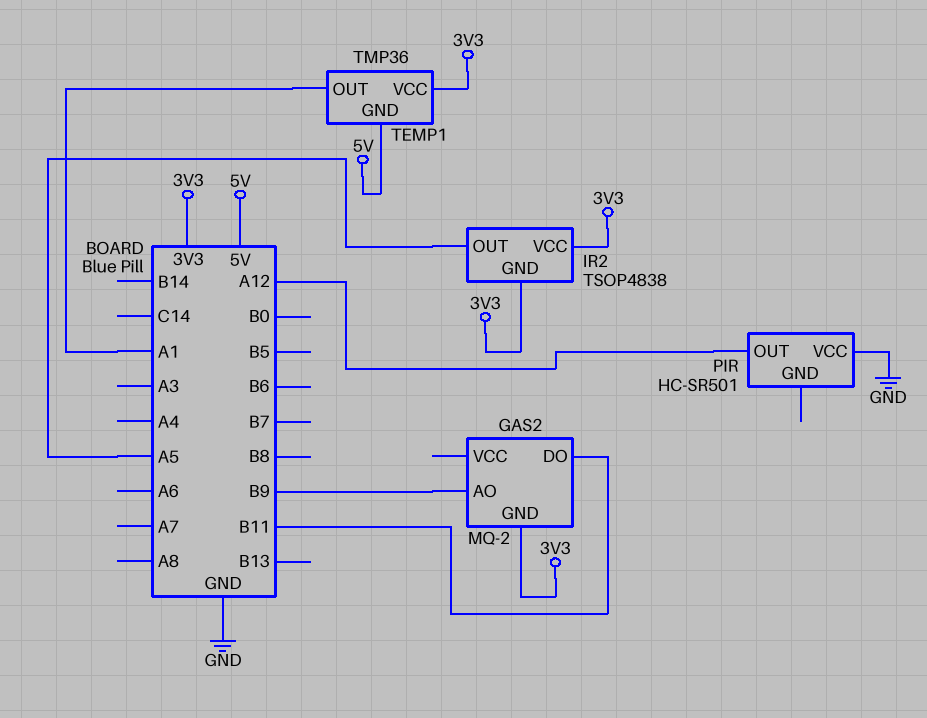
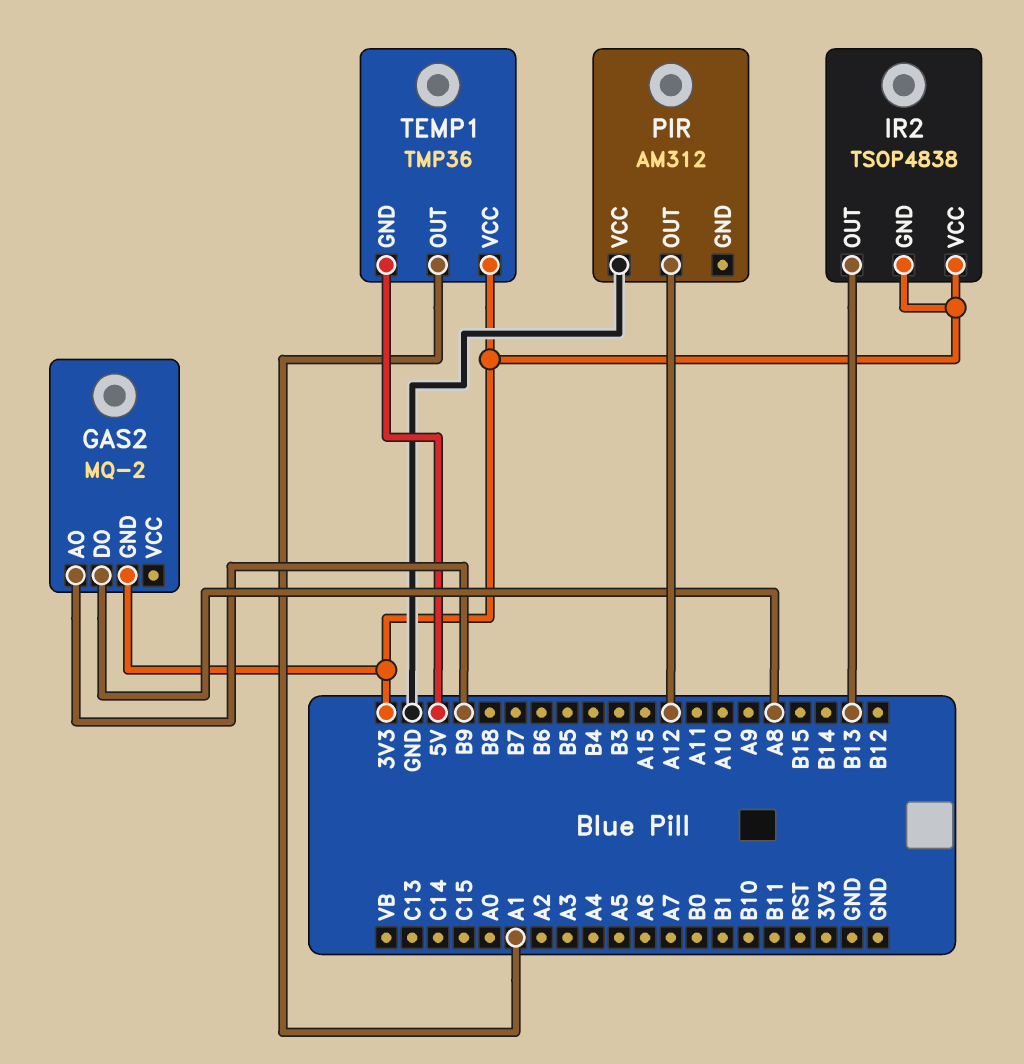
GAS2 pin DO: B11 -> A8
IR2 pin OUT: A5 -> B13
PIR: HC-SR501 -> AM312

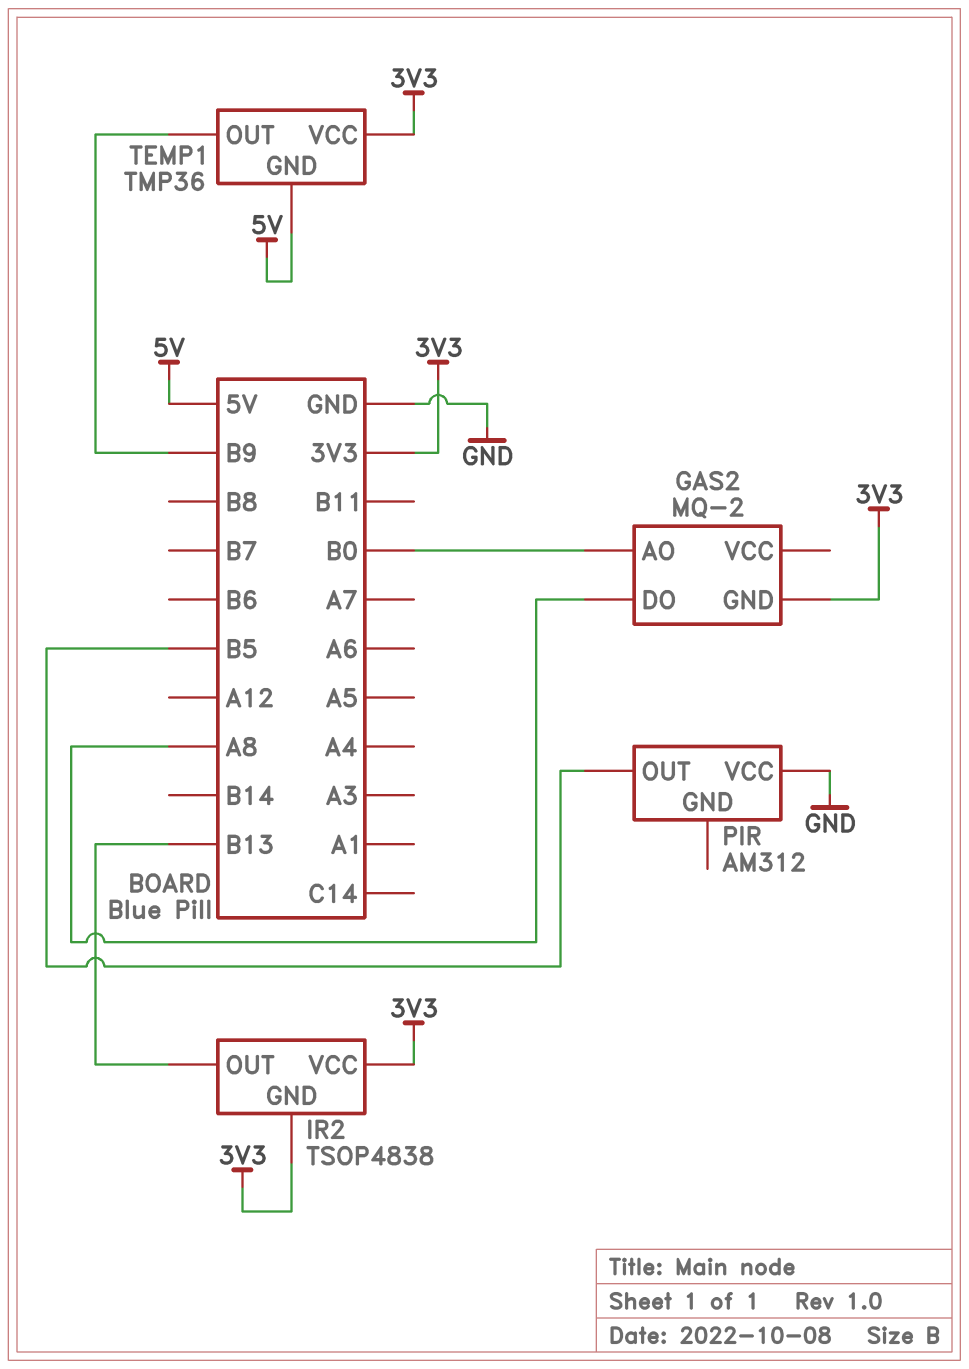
GAS2 pin AO: B9 -> B0
PIR pin OUT: A12 -> B5
TEMP1 pin OUT: A1 -> B9

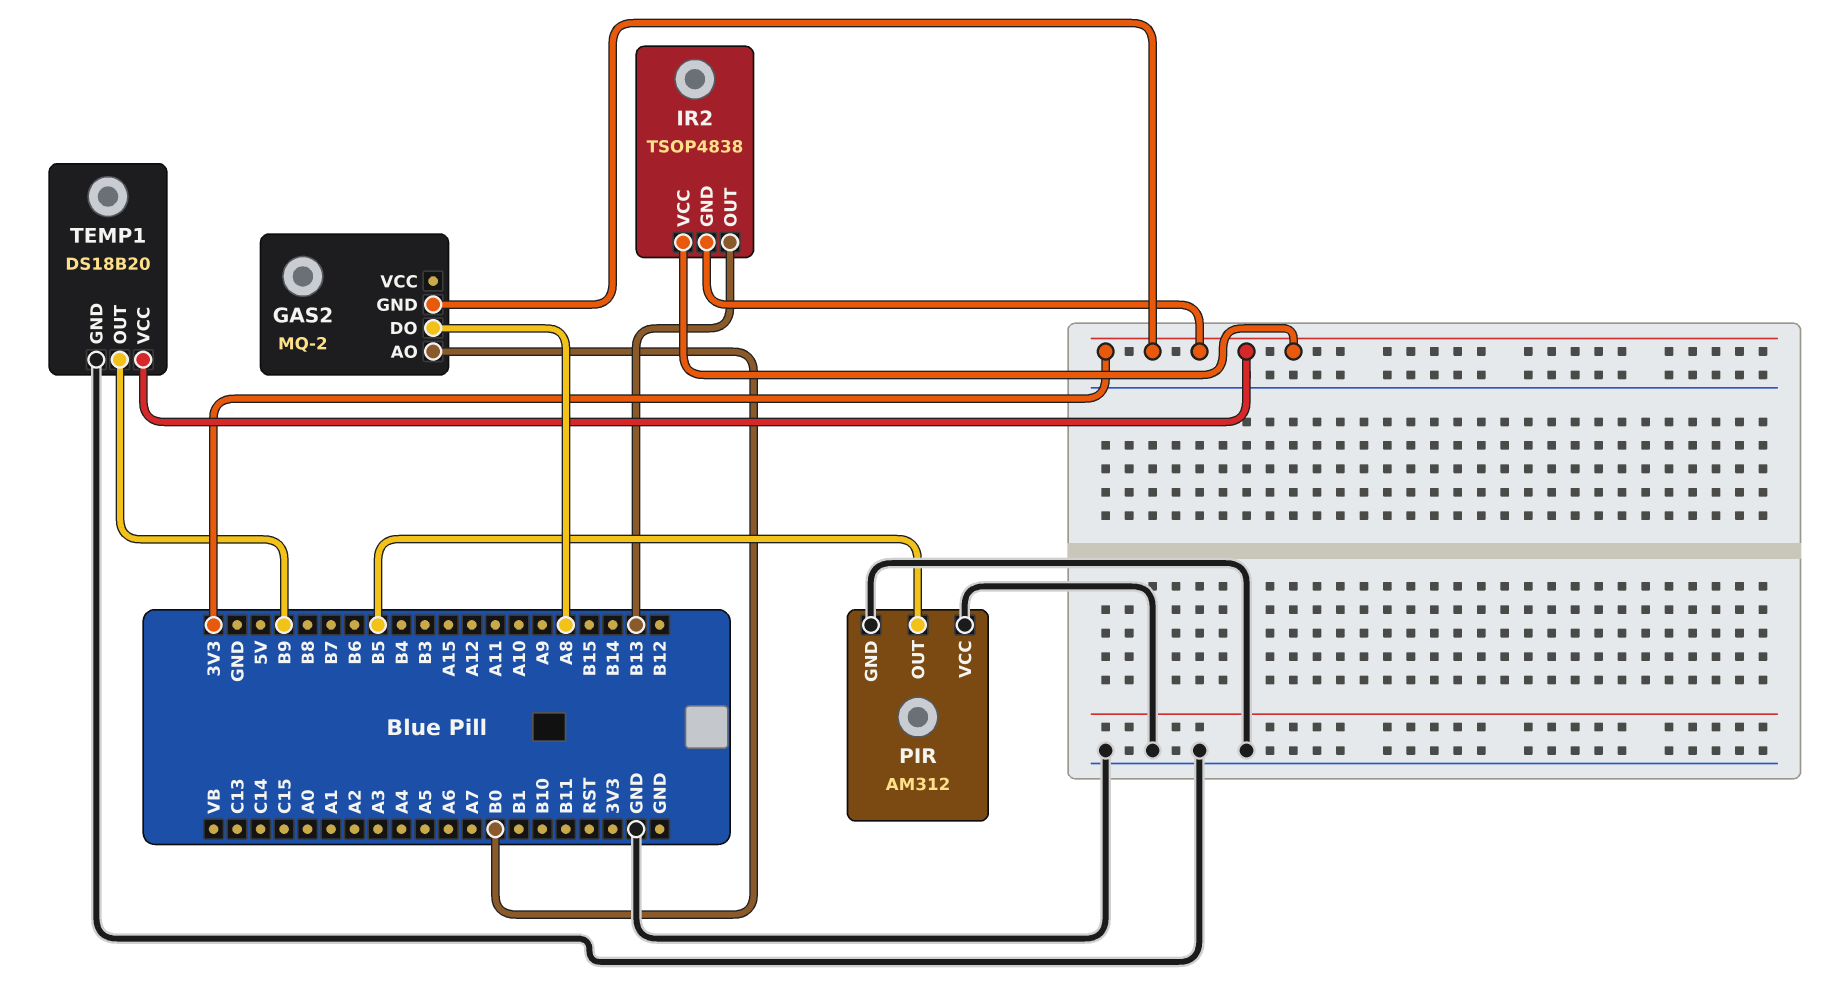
PIR pin GND: none -> GND
TEMP1: TMP36 -> DS18B20
TEMP1 pin GND: 5V -> GND

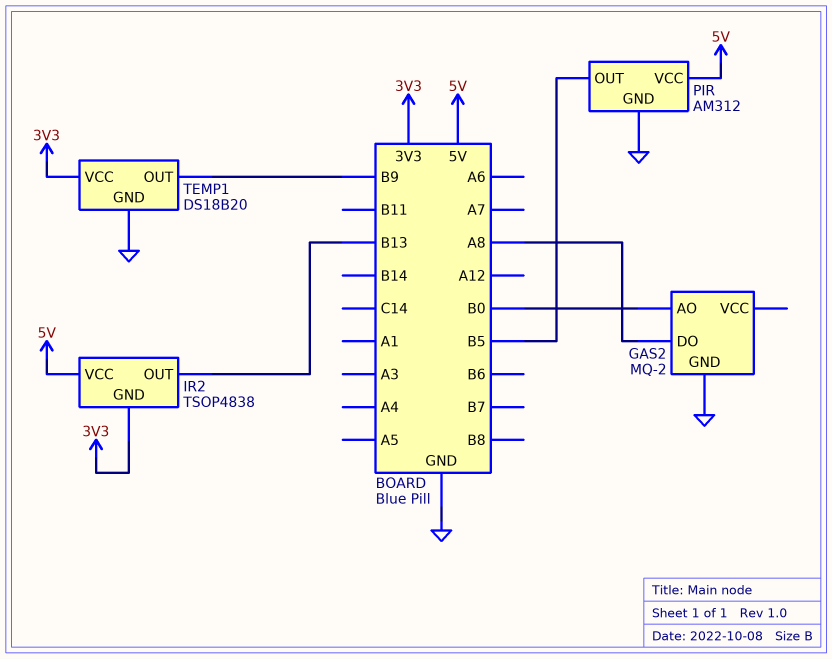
GAS2 pin GND: 3V3 -> GND
IR2 pin VCC: 3V3 -> 5V
PIR pin VCC: GND -> 5V

